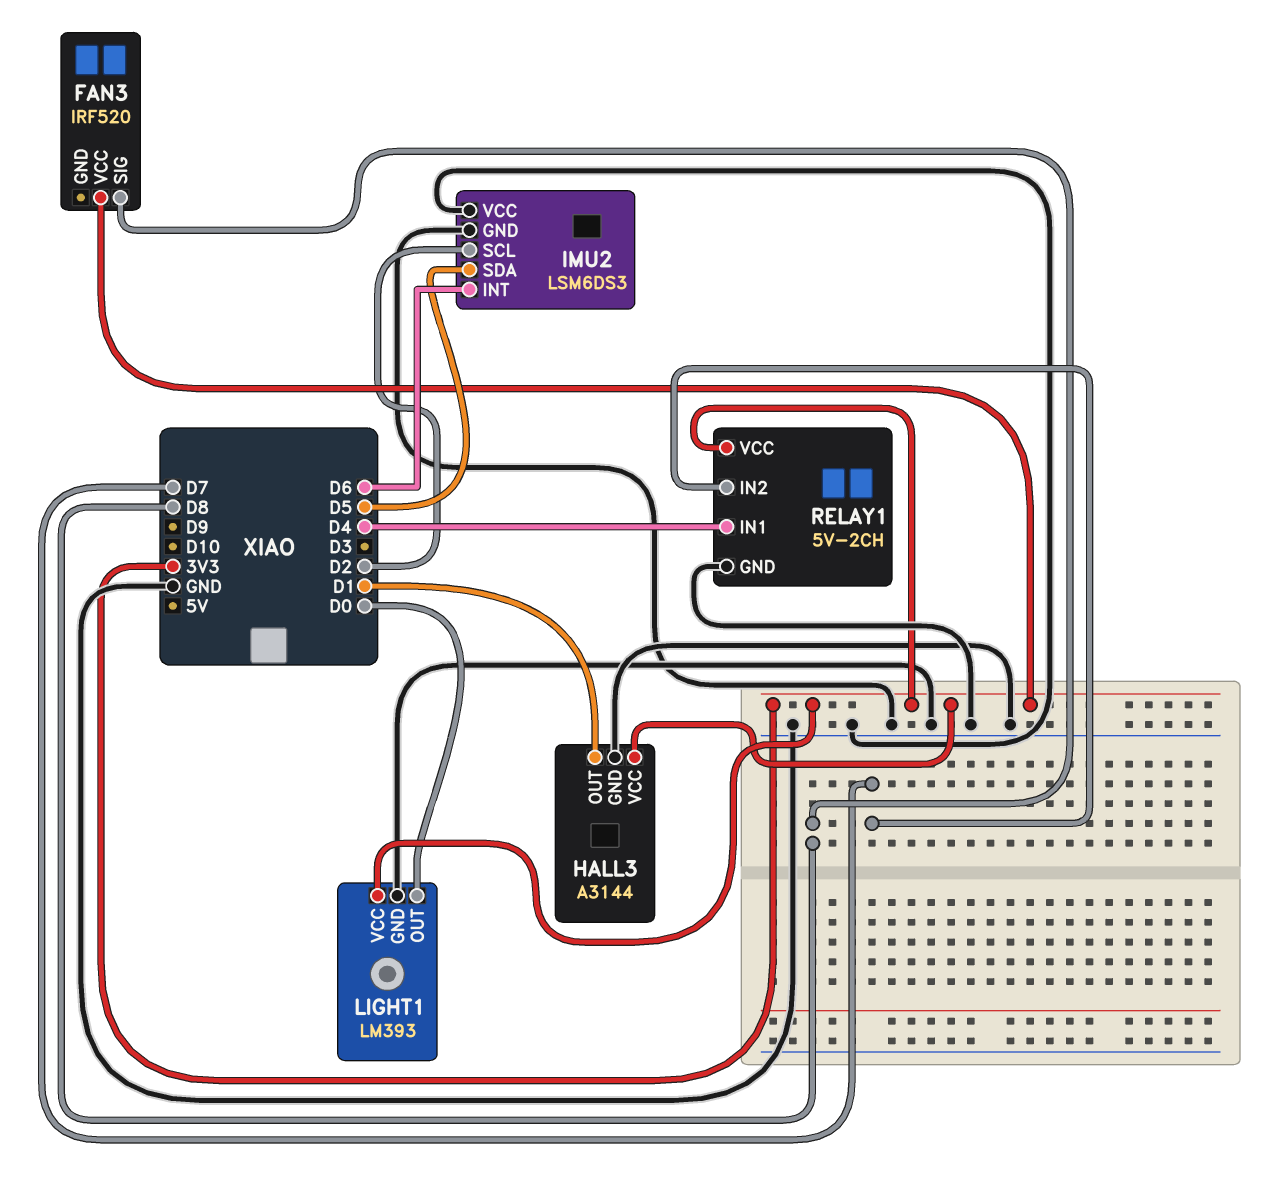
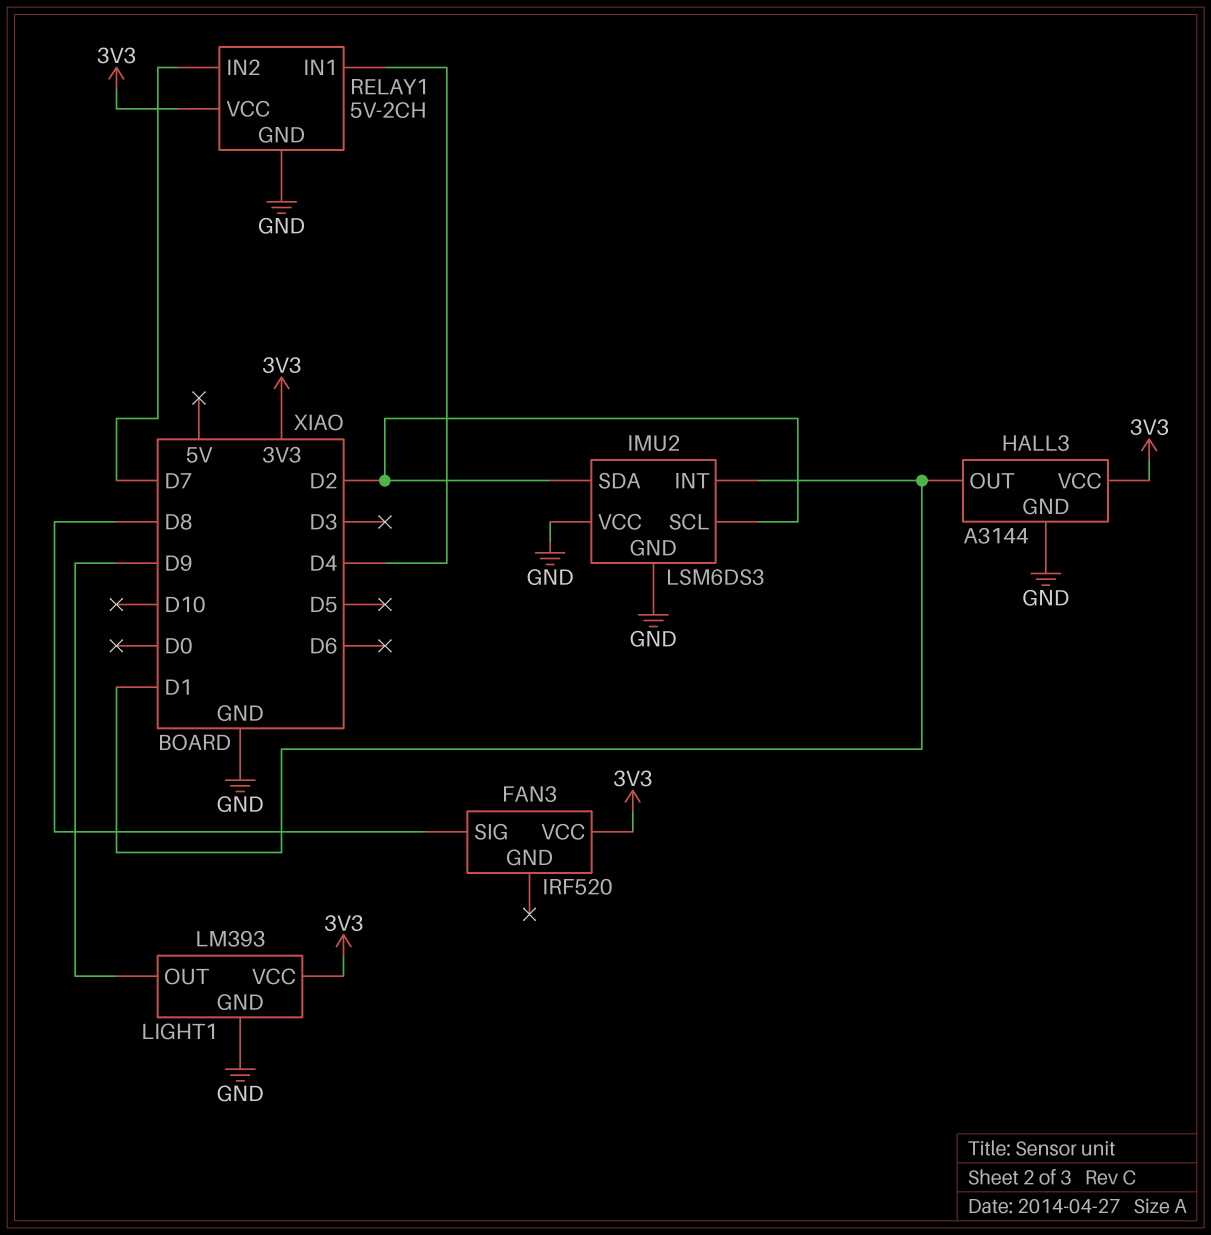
IMU2 pin INT: D6 -> D1
IMU2 pin SDA: D5 -> D2
LIGHT1 pin OUT: D0 -> D9

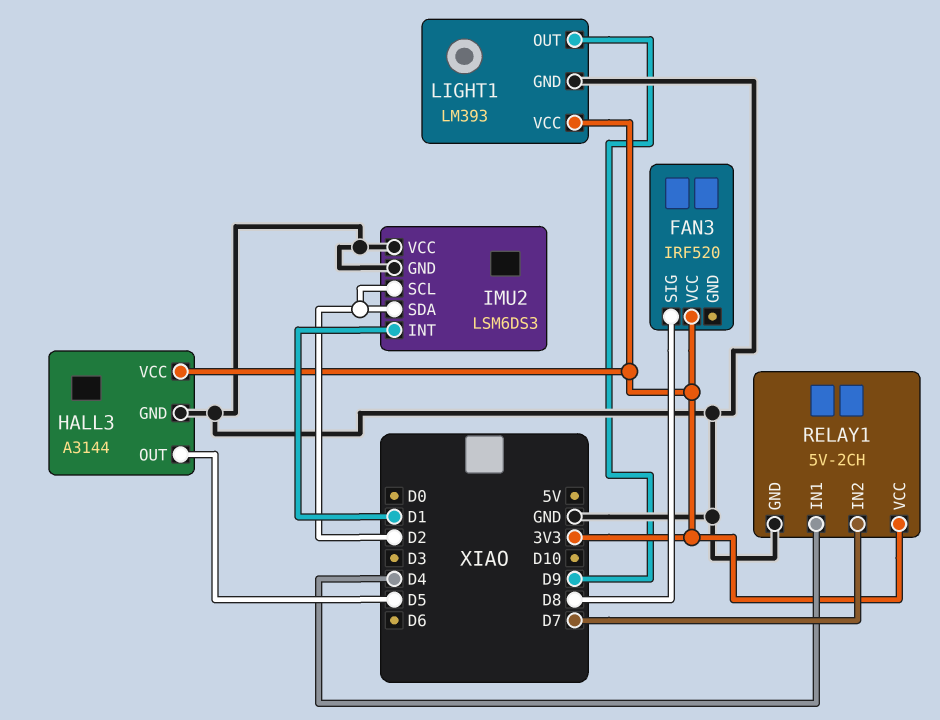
HALL3 pin OUT: D1 -> D5

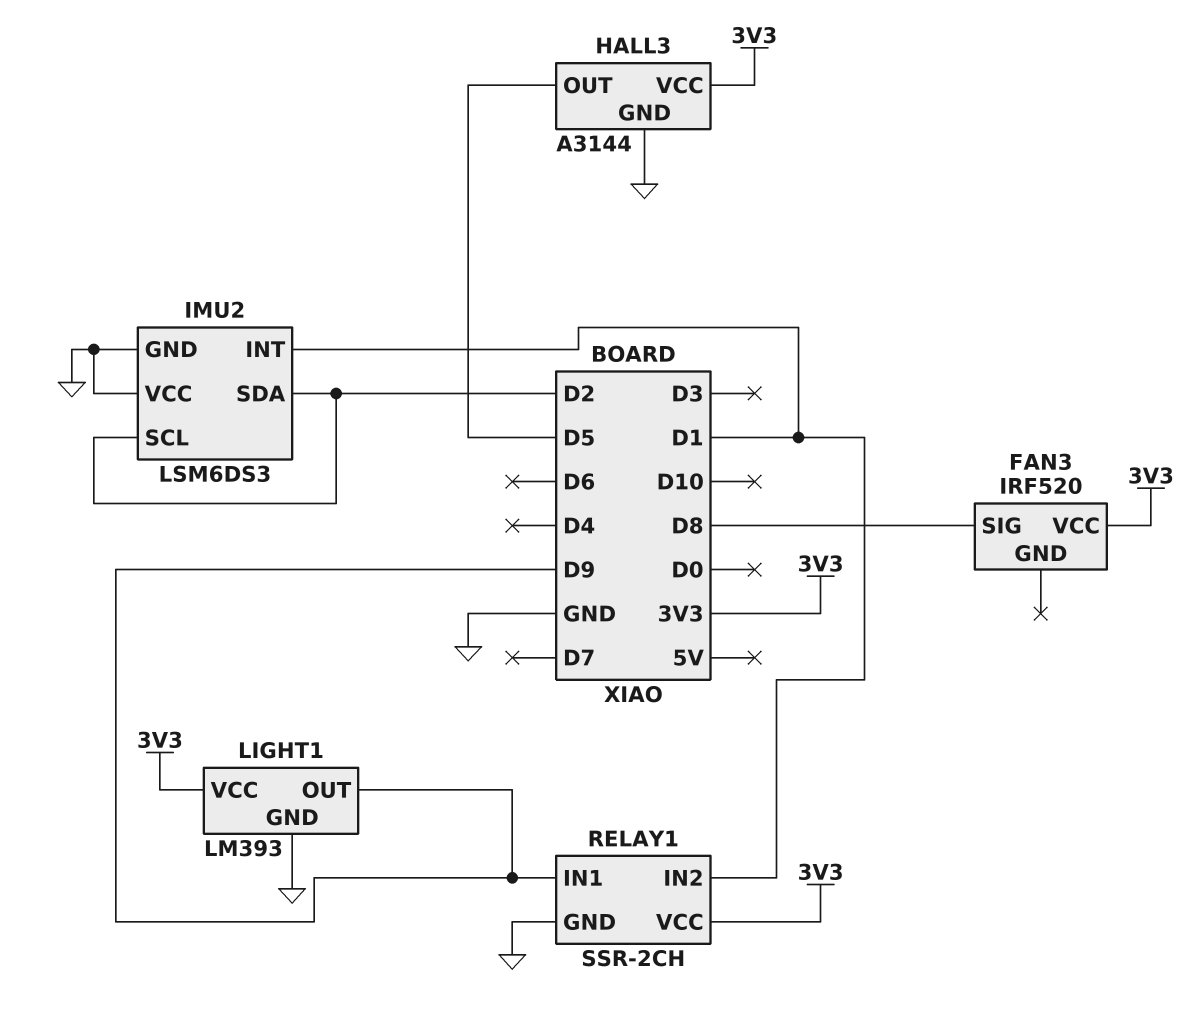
RELAY1: 5V-2CH -> SSR-2CH
RELAY1 pin IN1: D4 -> D9
RELAY1 pin IN2: D7 -> D1

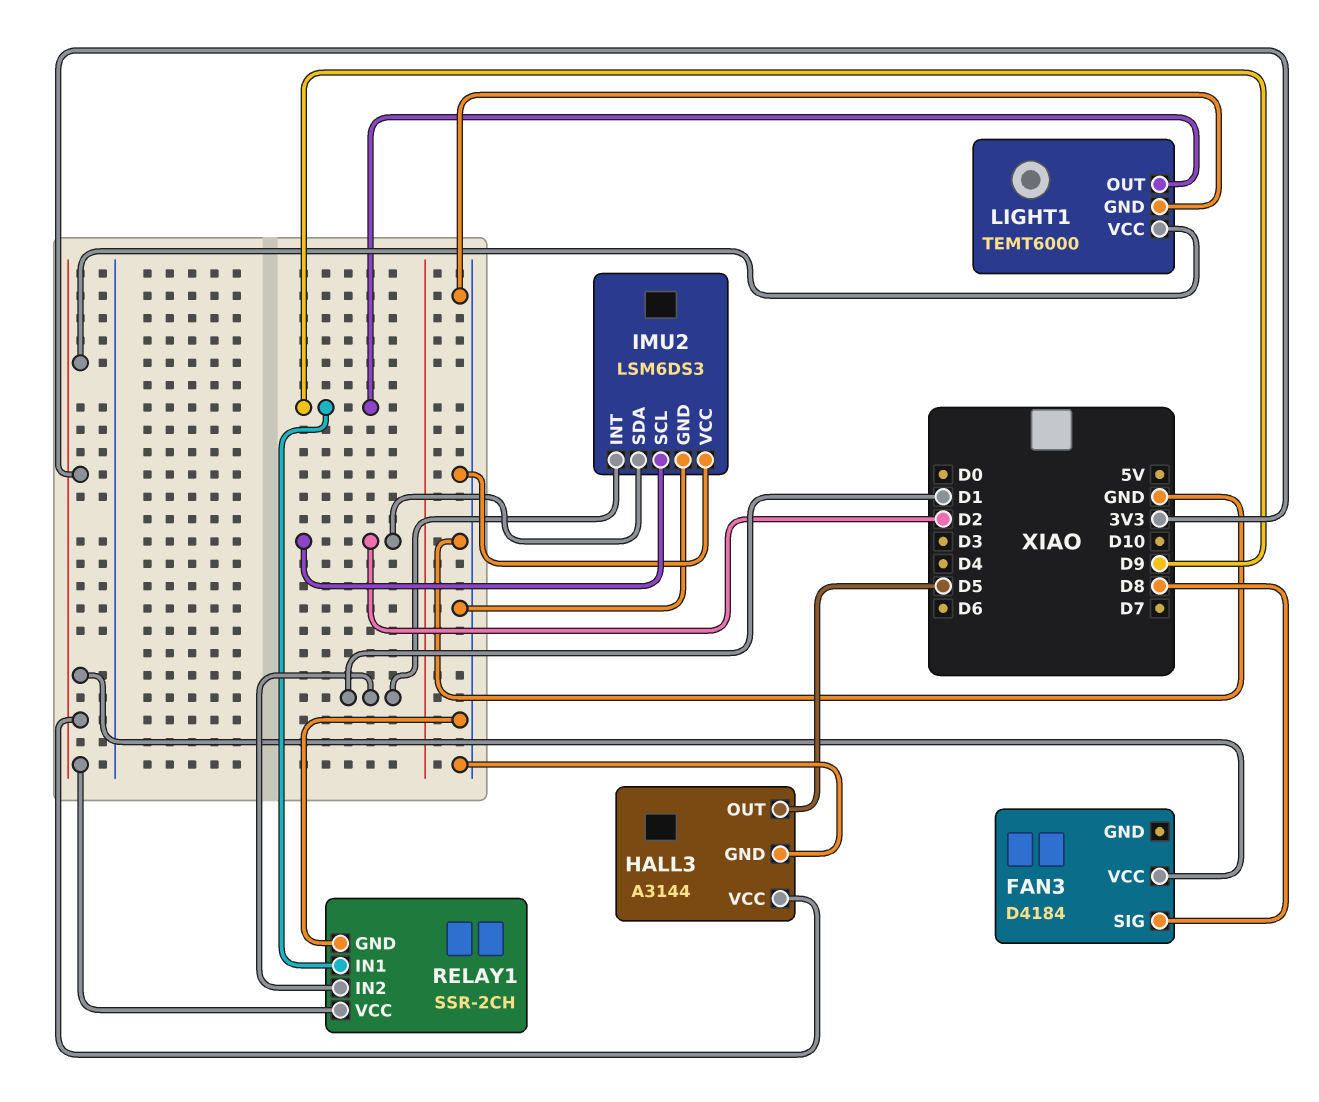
FAN3: IRF520 -> D4184
LIGHT1: LM393 -> TEMT6000

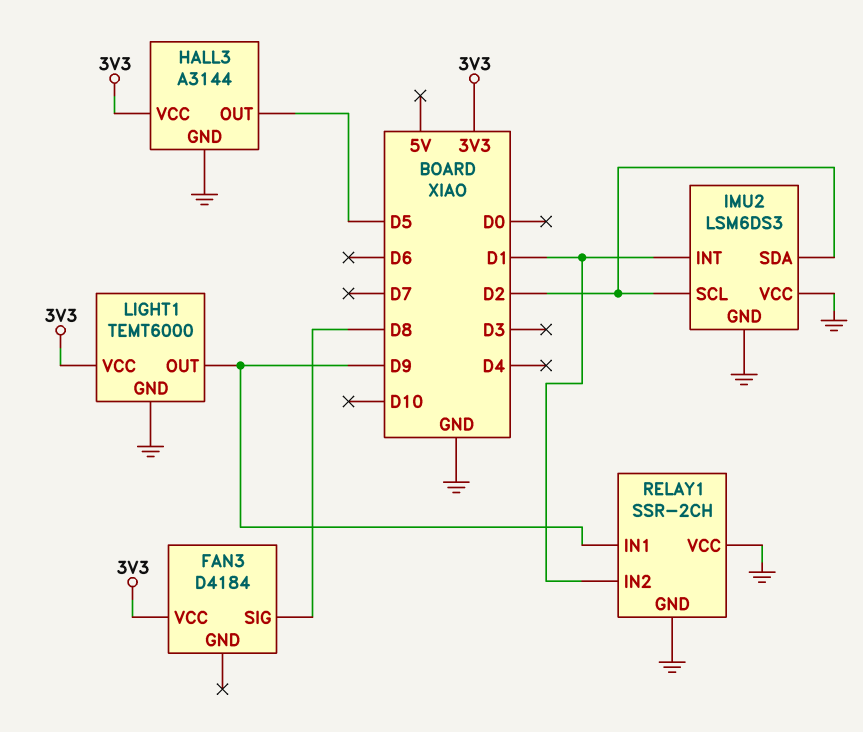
RELAY1 pin VCC: 3V3 -> GND

